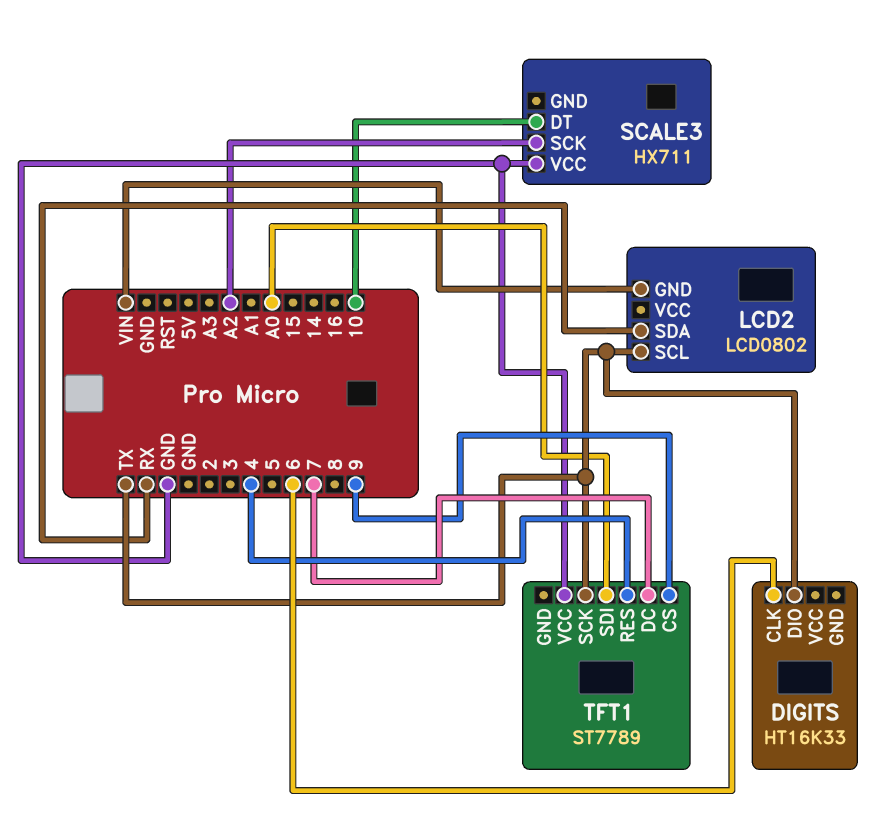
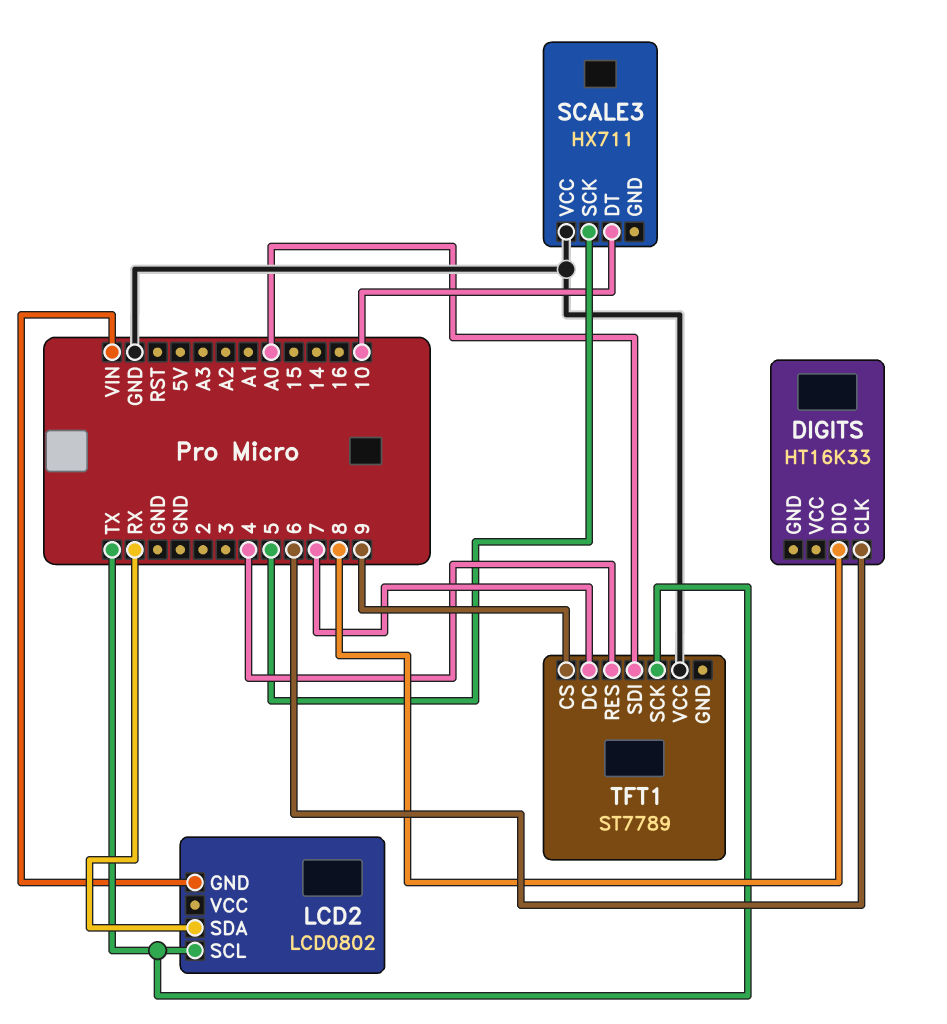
DIGITS pin DIO: TX -> 8
SCALE3 pin SCK: A2 -> 5

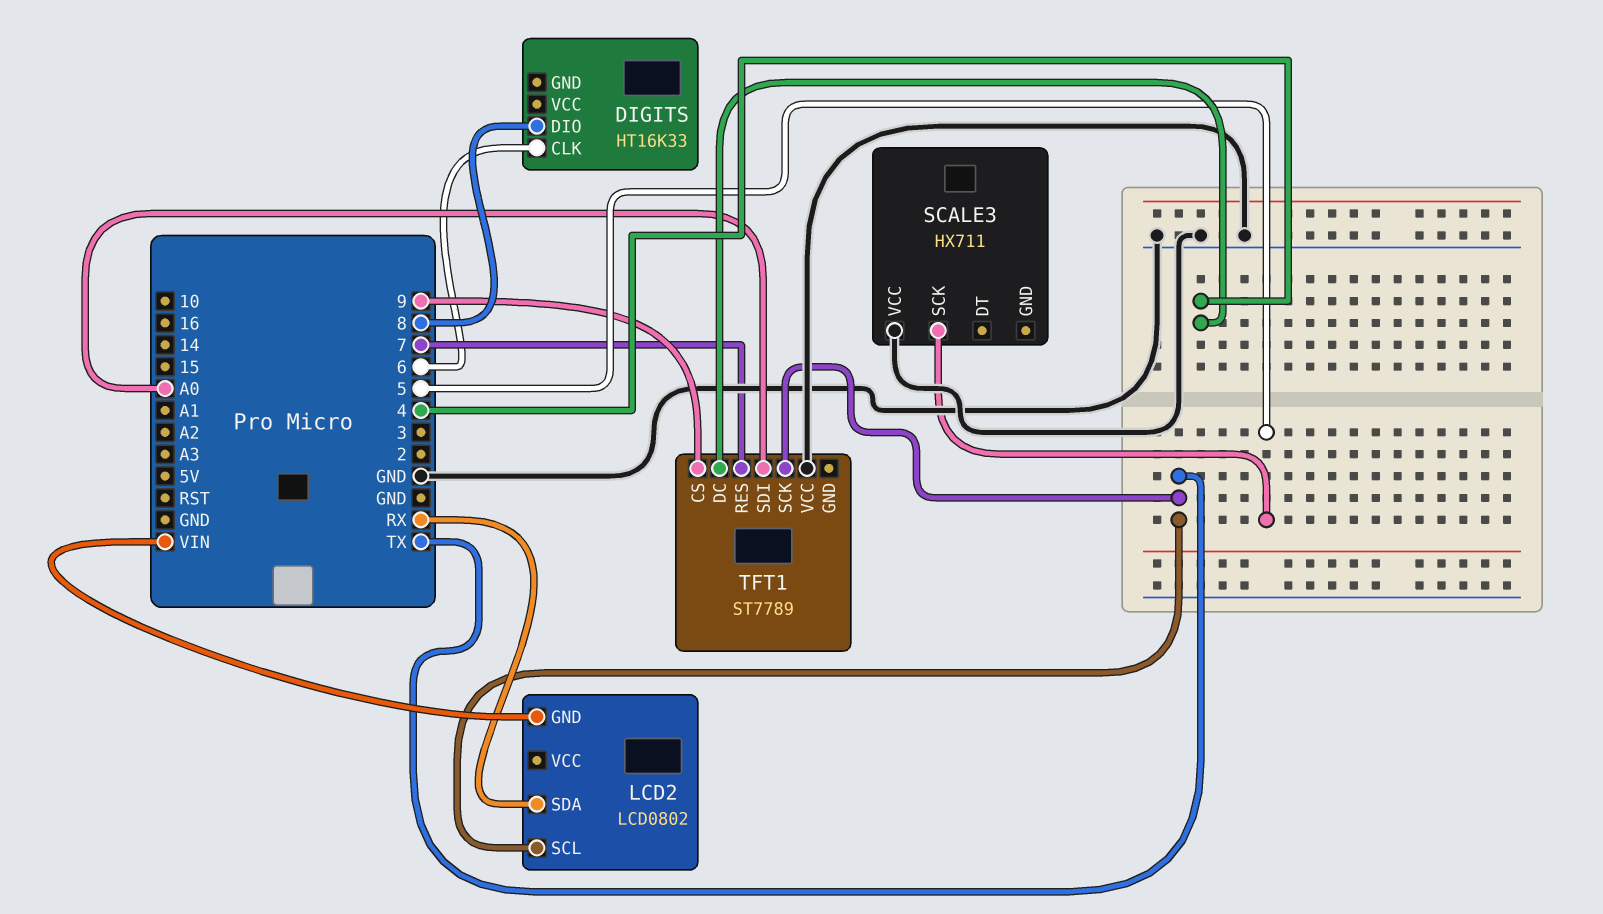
SCALE3 pin DT: 10 -> none
TFT1 pin DC: 7 -> 4
TFT1 pin RES: 4 -> 7

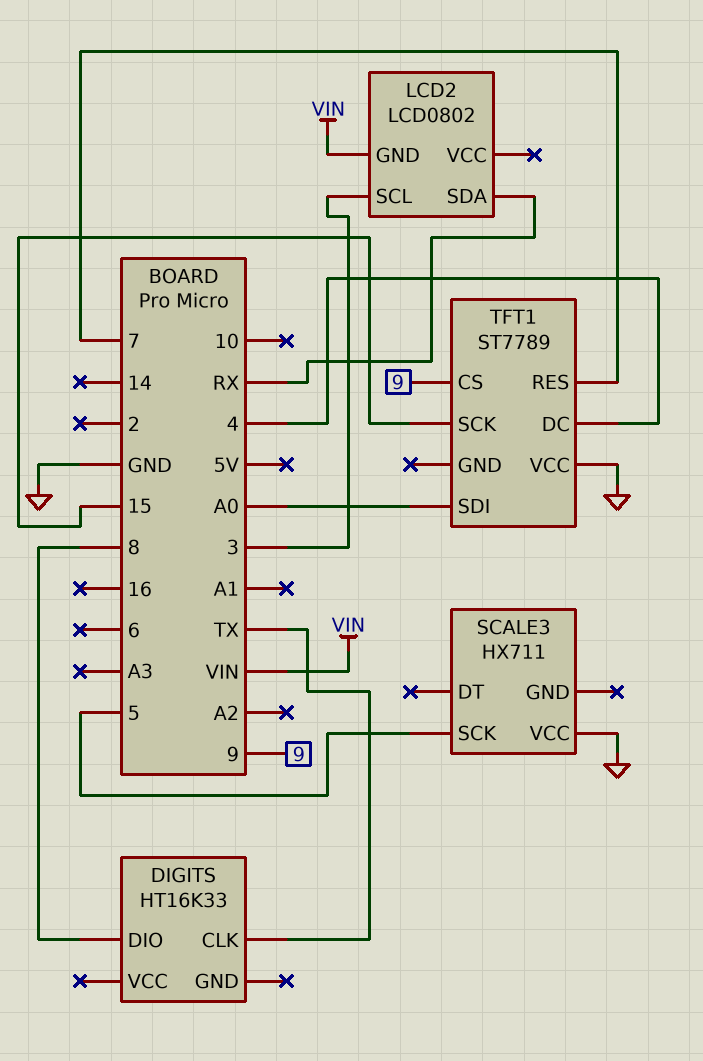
DIGITS pin CLK: 6 -> TX
LCD2 pin SCL: TX -> 3
TFT1 pin SCK: TX -> 15

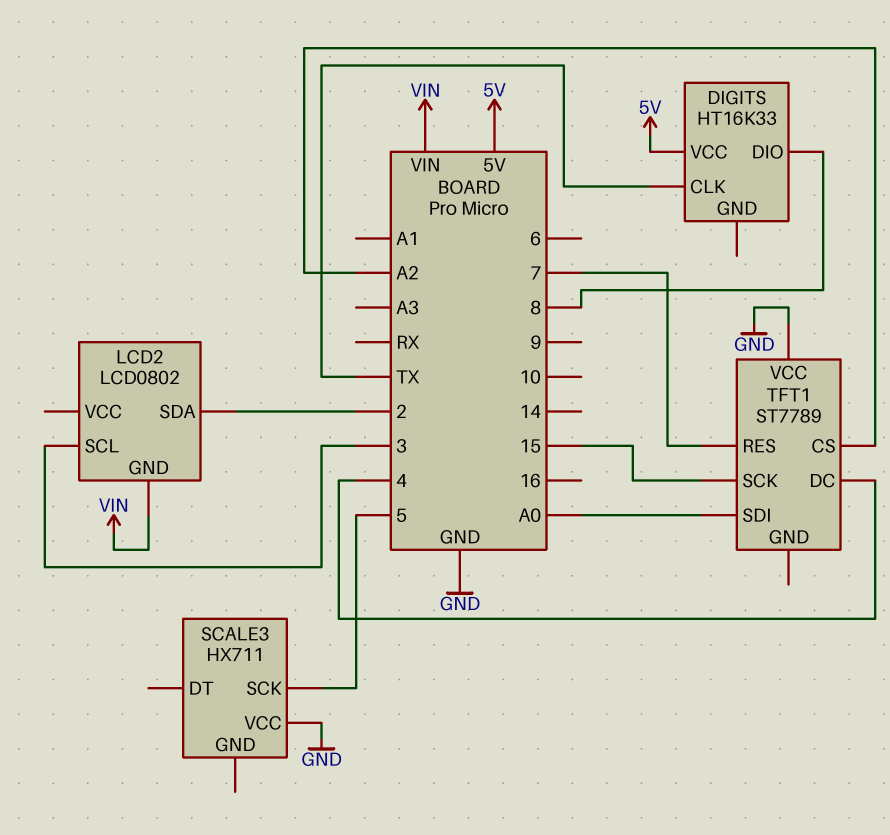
DIGITS pin VCC: none -> 5V
LCD2 pin SDA: RX -> 2
TFT1 pin CS: 9 -> A2

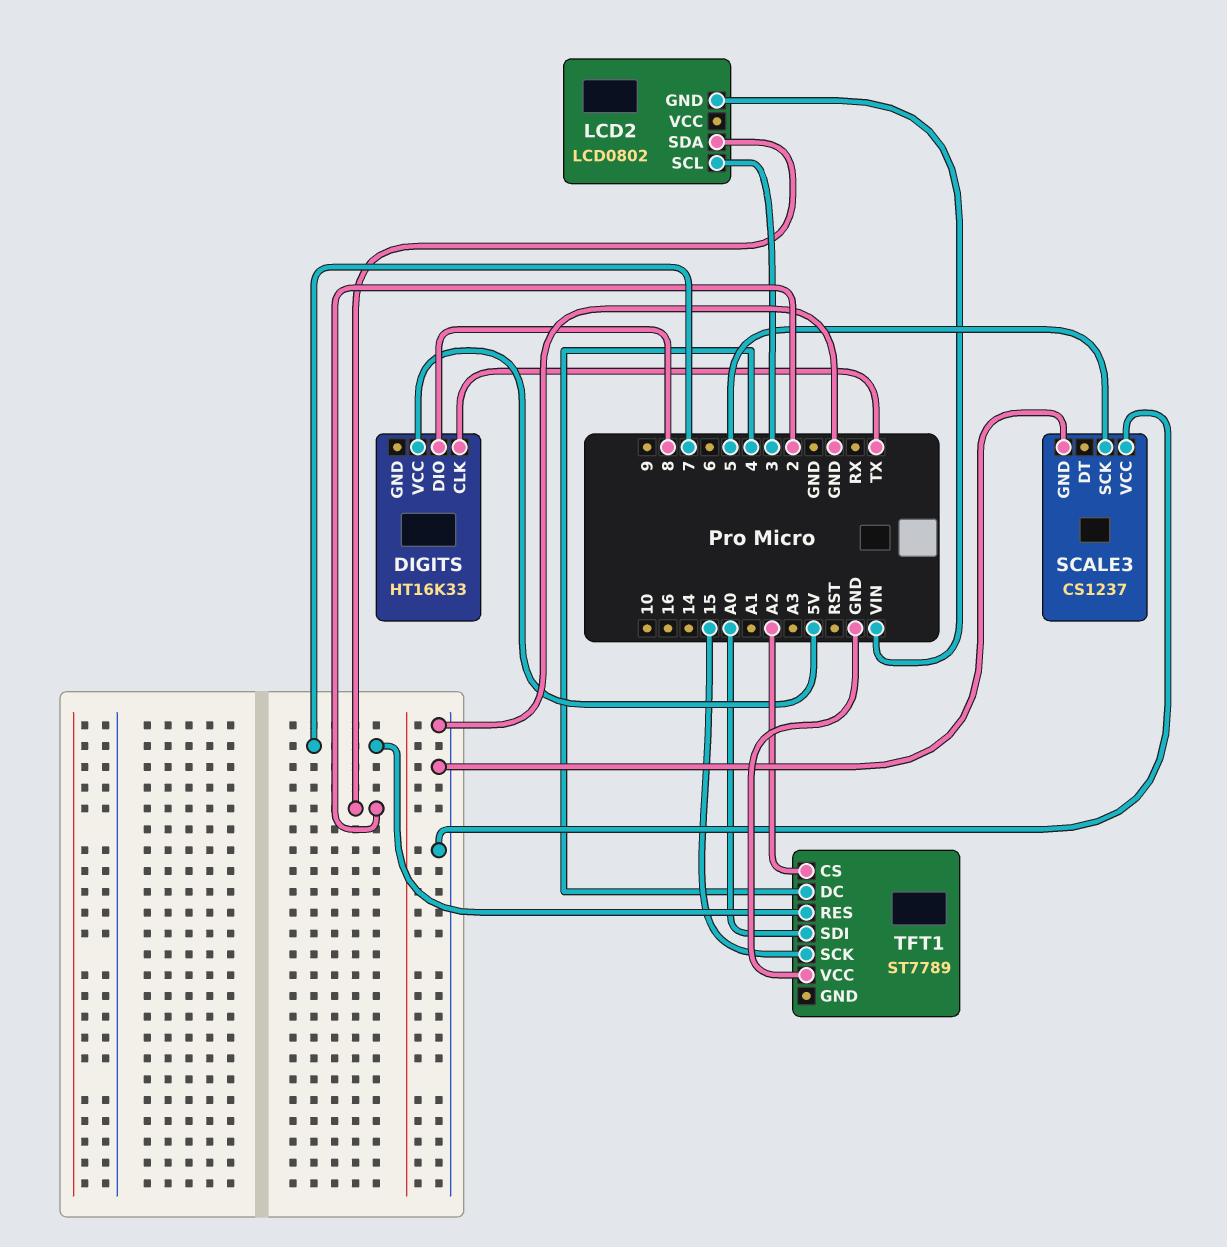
SCALE3: HX711 -> CS1237
SCALE3 pin GND: none -> GND

